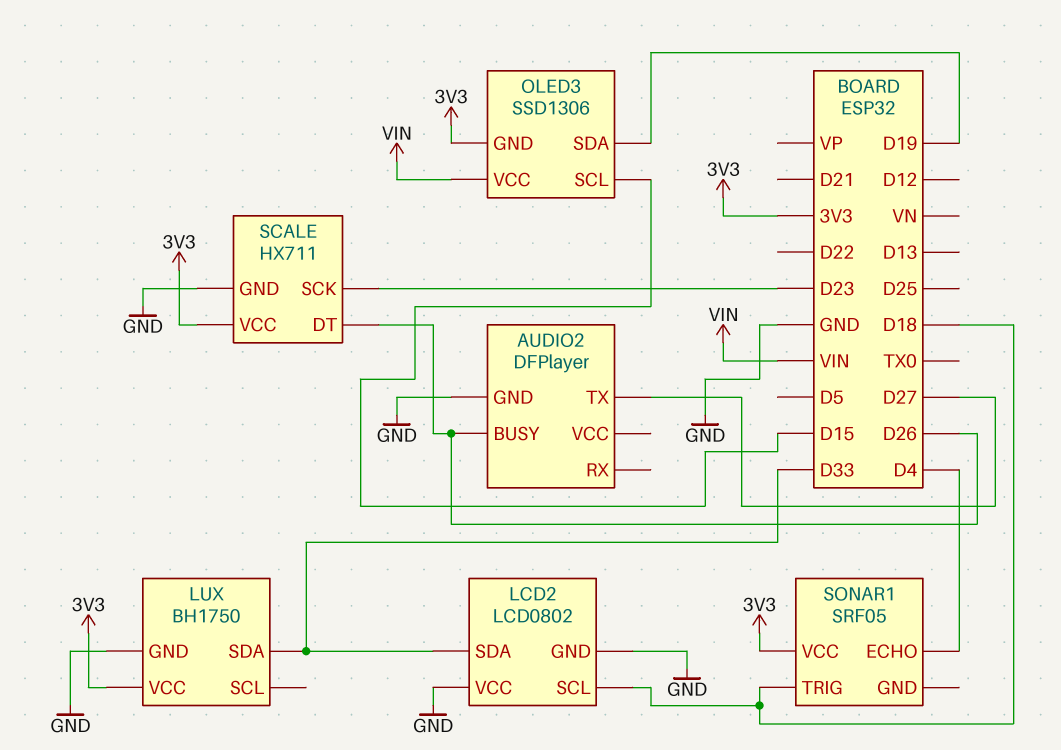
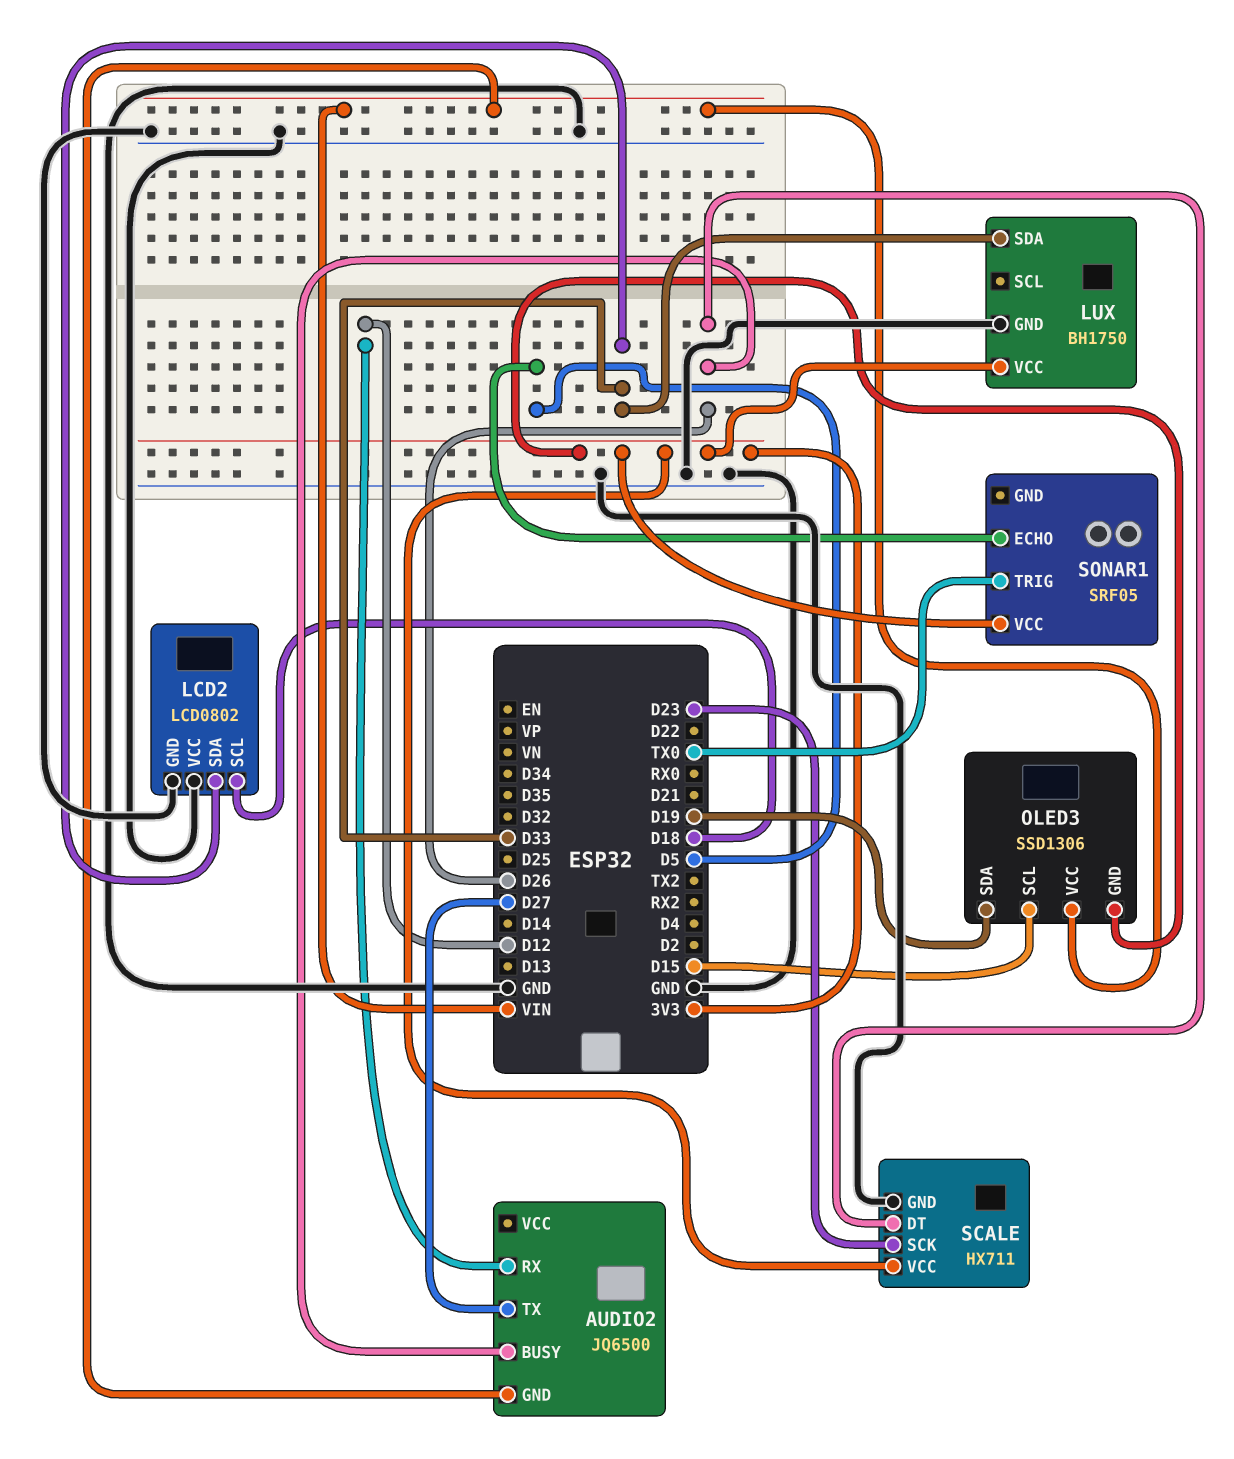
AUDIO2: DFPlayer -> JQ6500
AUDIO2 pin GND: GND -> VIN
AUDIO2 pin RX: none -> D12
SONAR1 pin ECHO: D4 -> D5
SONAR1 pin TRIG: D18 -> TX0

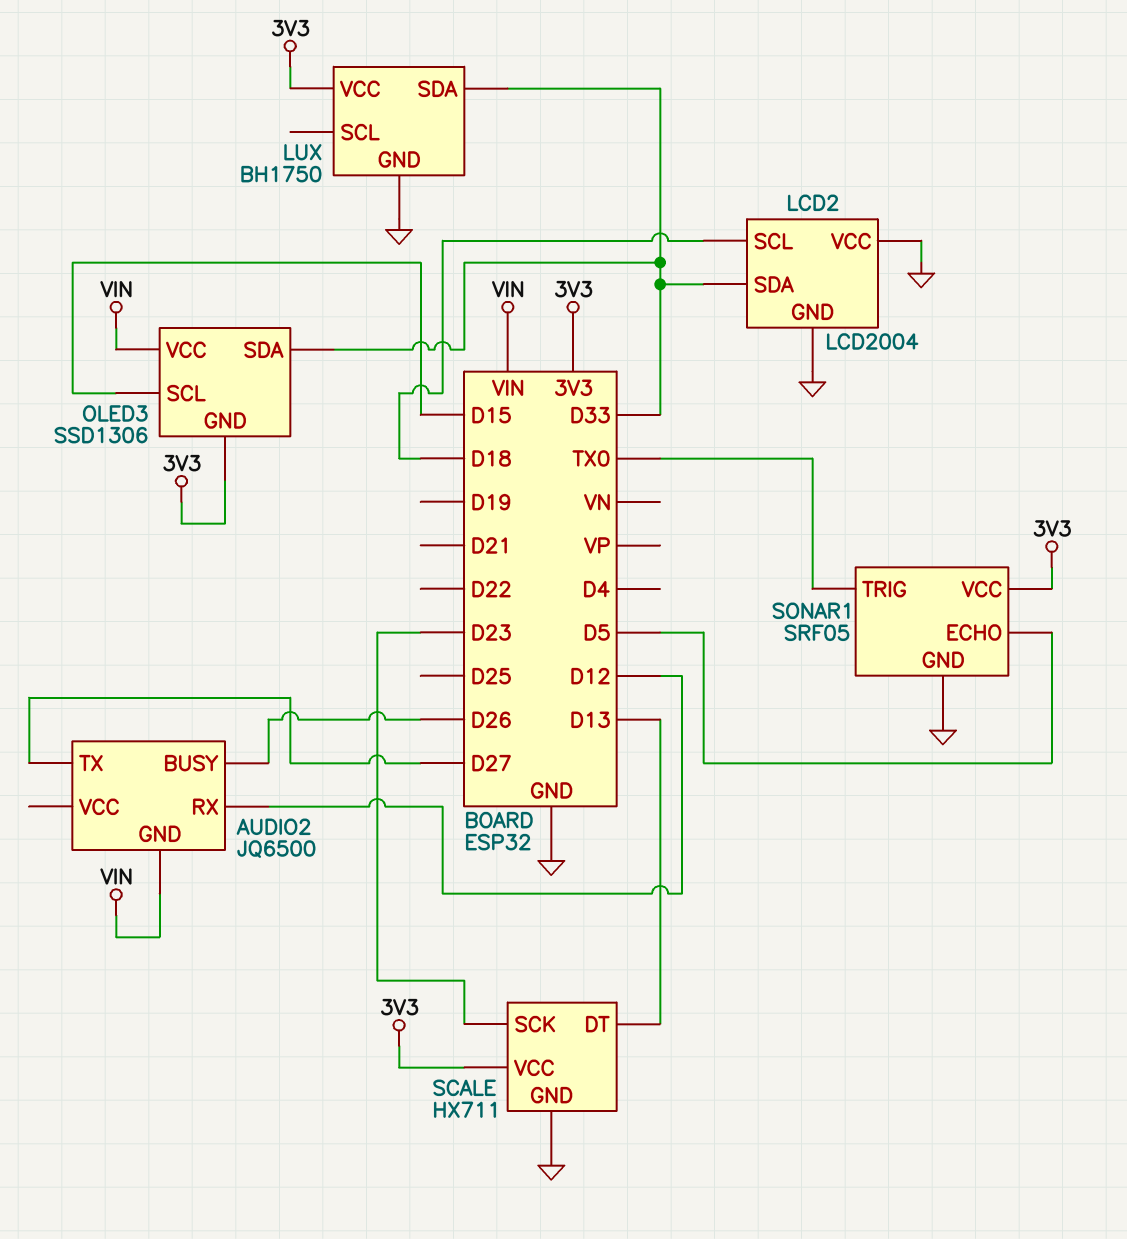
LCD2: LCD0802 -> LCD2004
OLED3 pin SDA: D19 -> D33
SCALE pin DT: D26 -> D13
SONAR1 pin GND: none -> GND

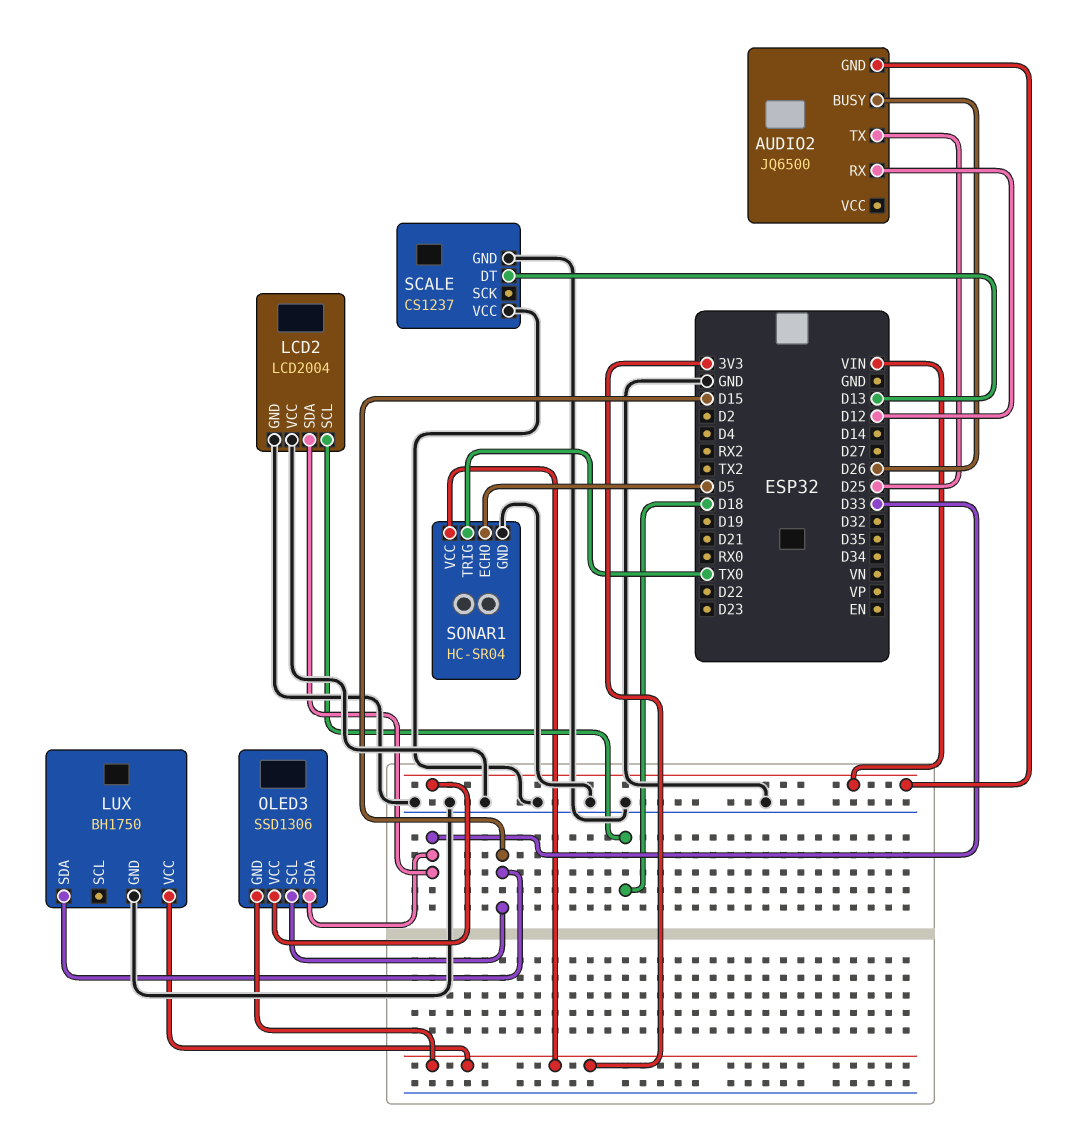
AUDIO2 pin TX: D27 -> D25
LUX pin SDA: D33 -> D15
SCALE: HX711 -> CS1237
SCALE pin SCK: D23 -> none
SCALE pin VCC: 3V3 -> GND
SONAR1: SRF05 -> HC-SR04

